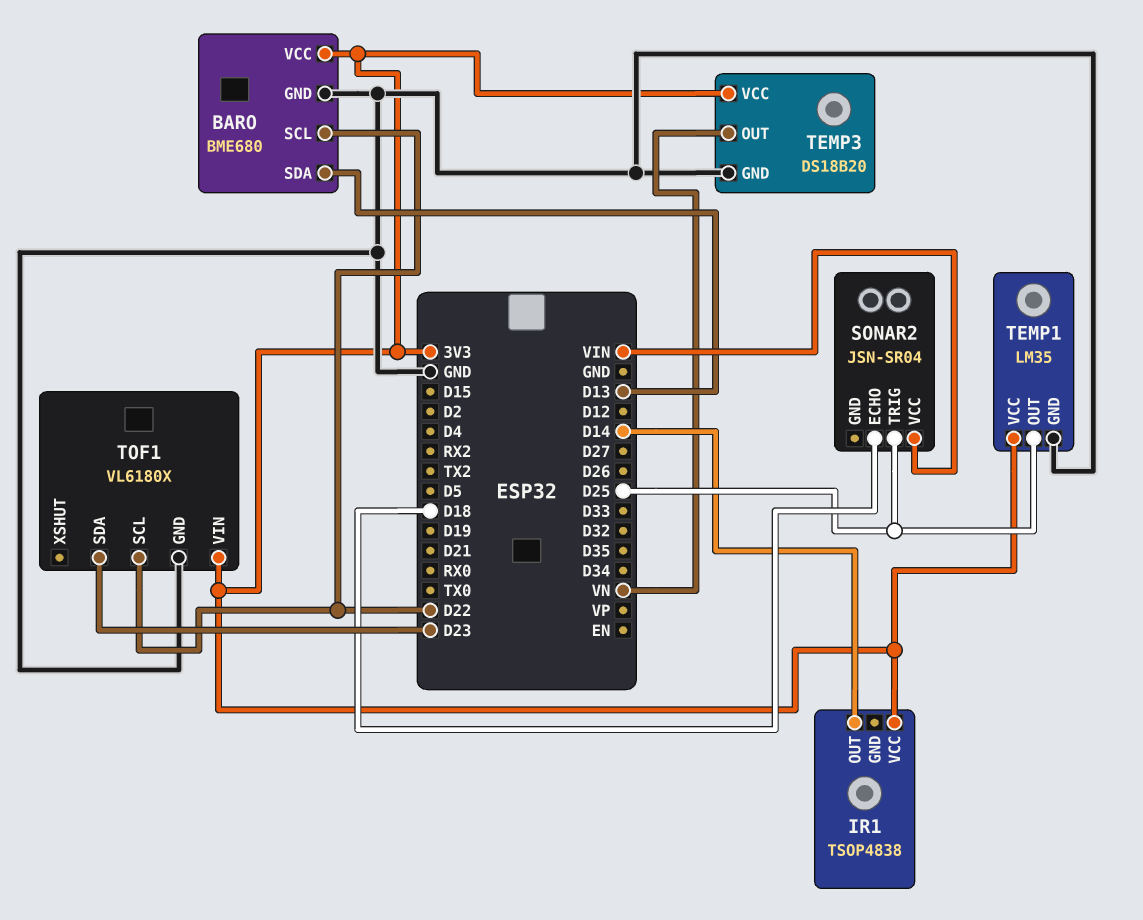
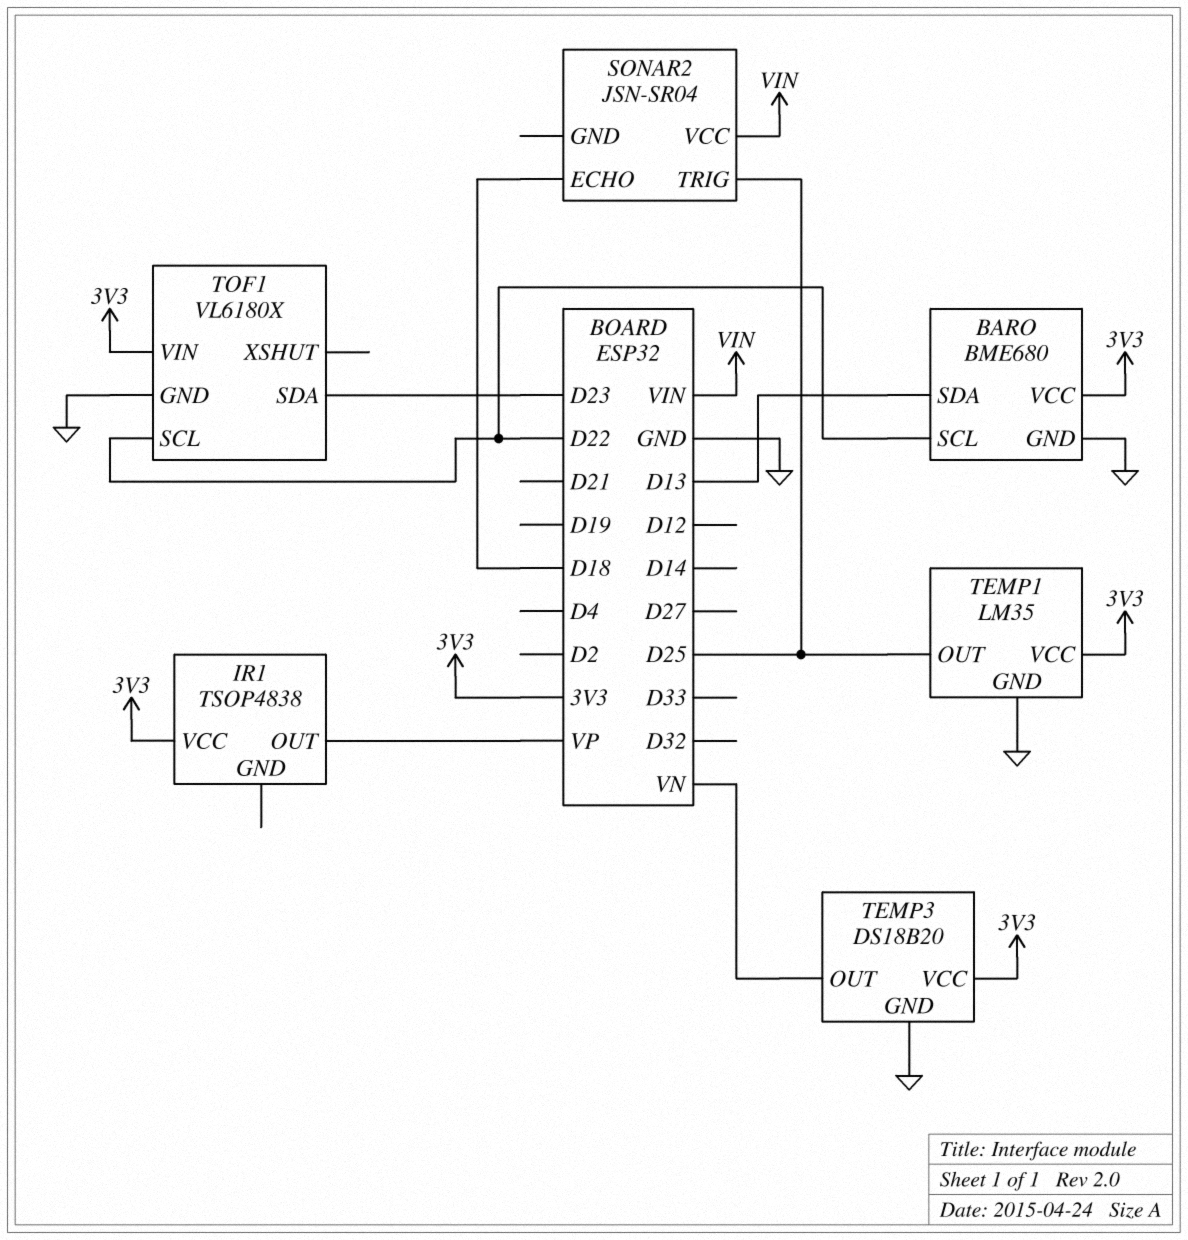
IR1 pin OUT: D14 -> VP

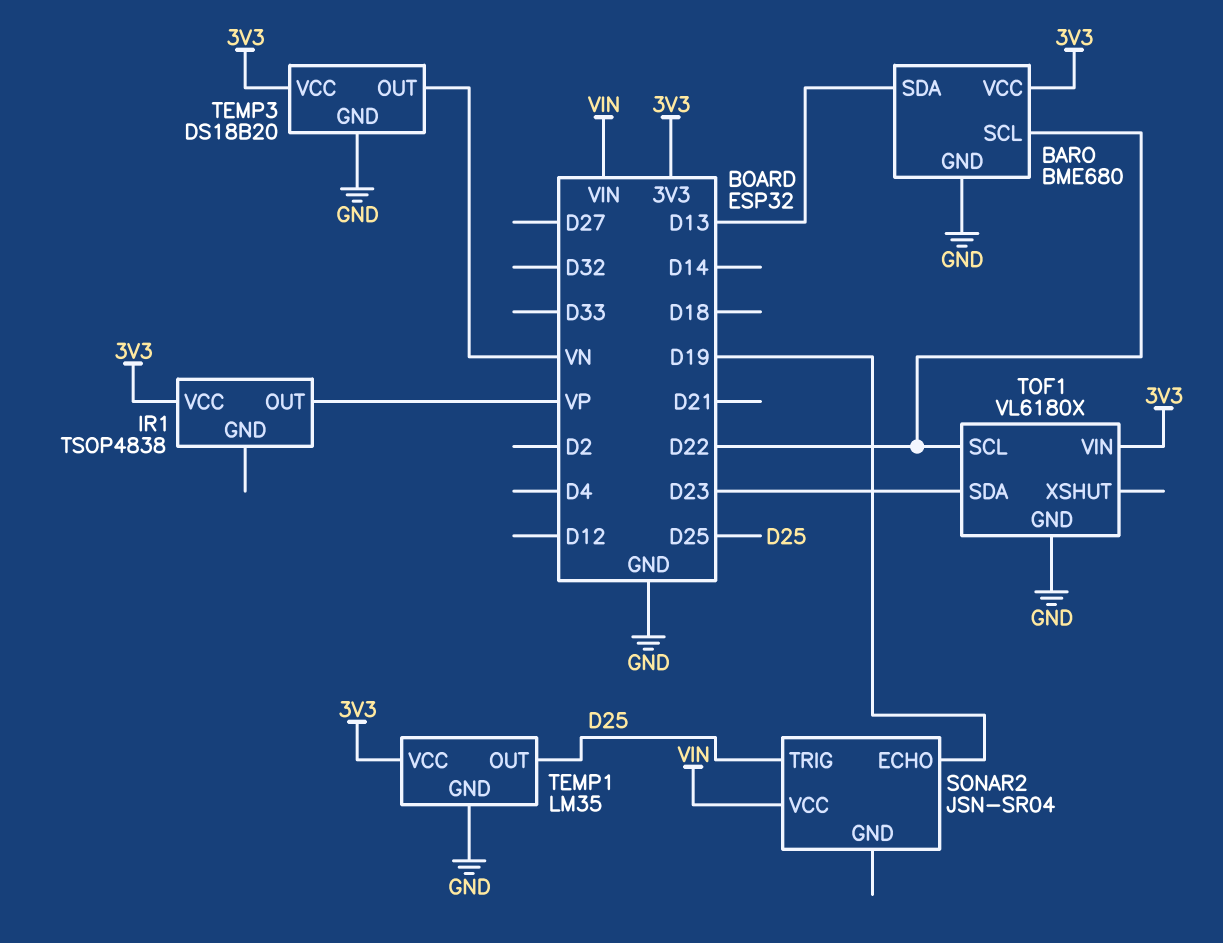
SONAR2 pin ECHO: D18 -> D19

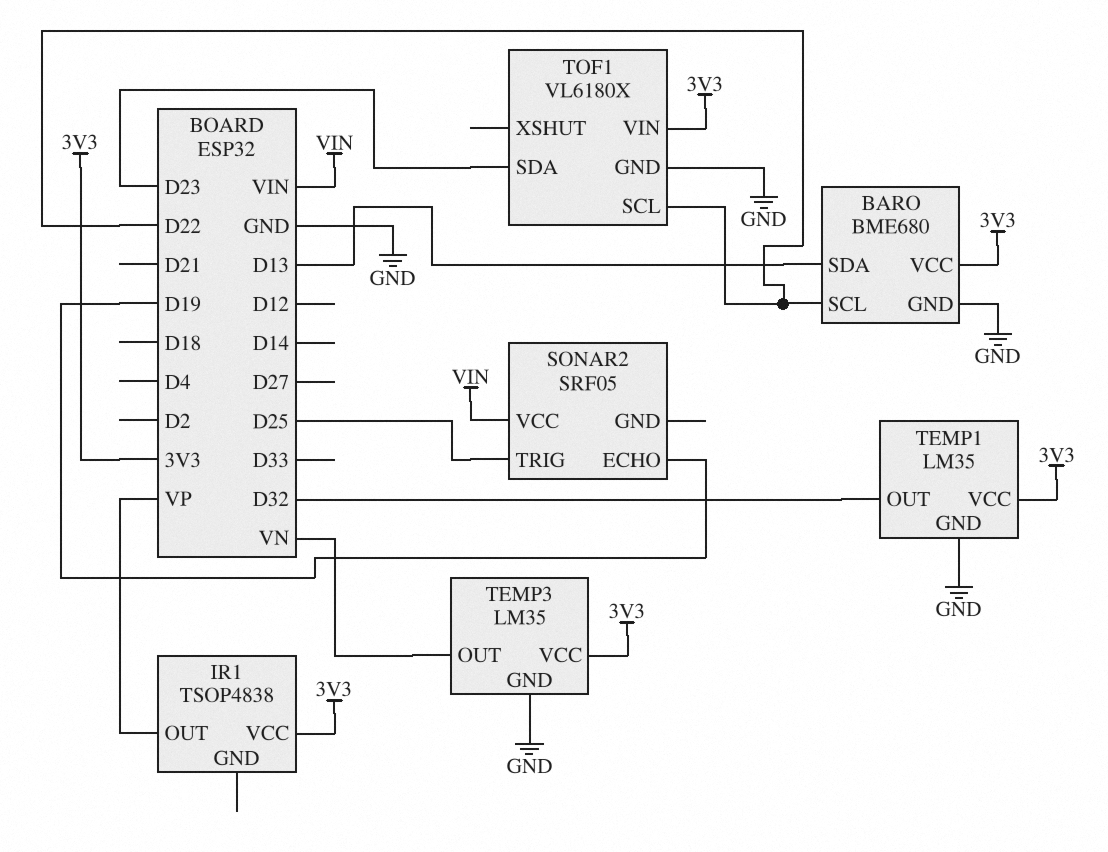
SONAR2: JSN-SR04 -> SRF05
TEMP1 pin OUT: D25 -> D32
TEMP3: DS18B20 -> LM35

